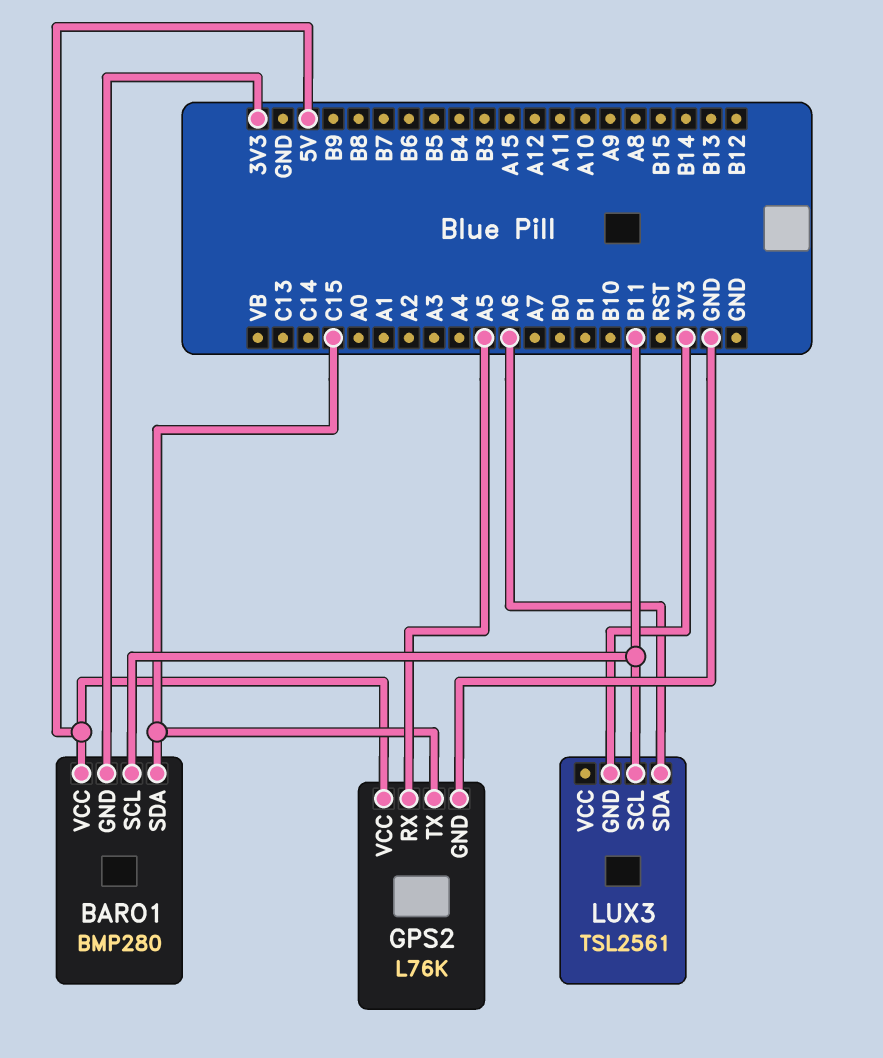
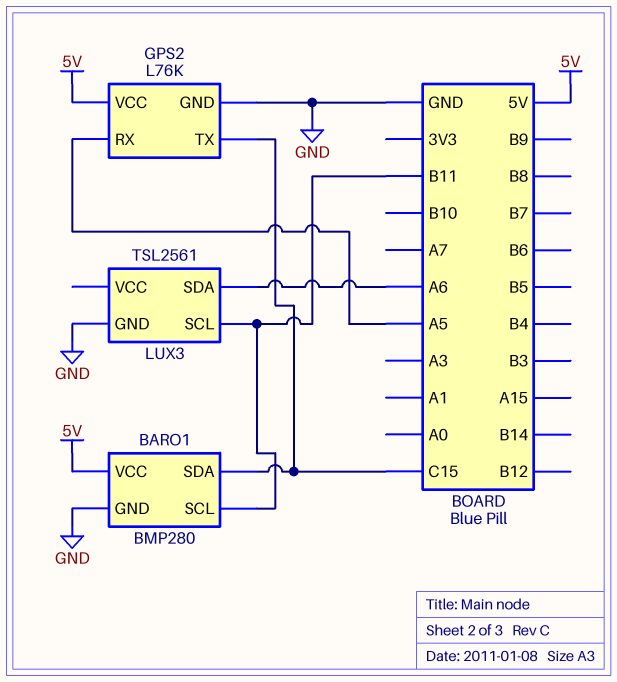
BARO1 pin GND: 3V3 -> GND
LUX3 pin GND: 3V3 -> GND

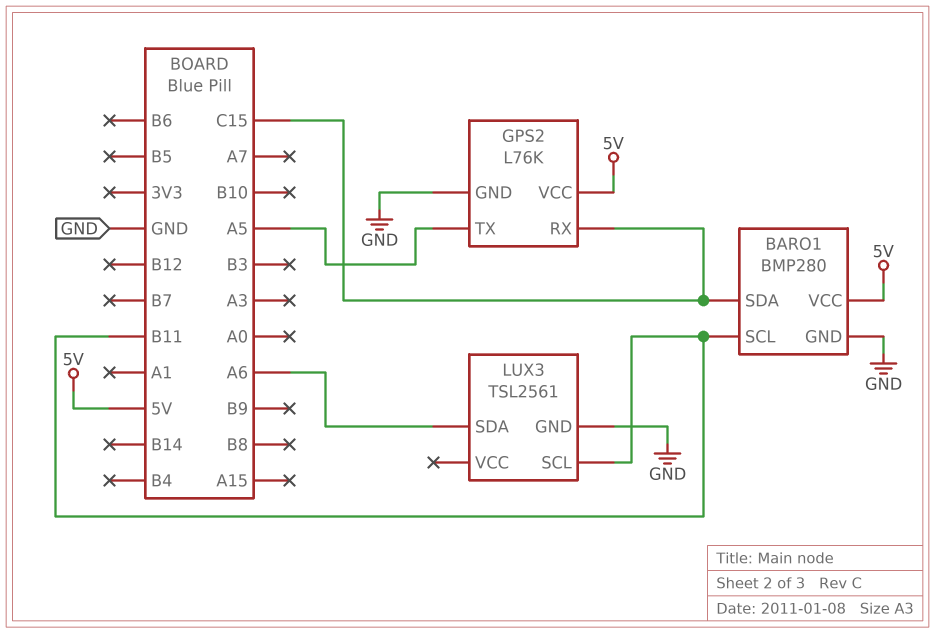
GPS2 pin RX: A5 -> C15
GPS2 pin TX: C15 -> A5

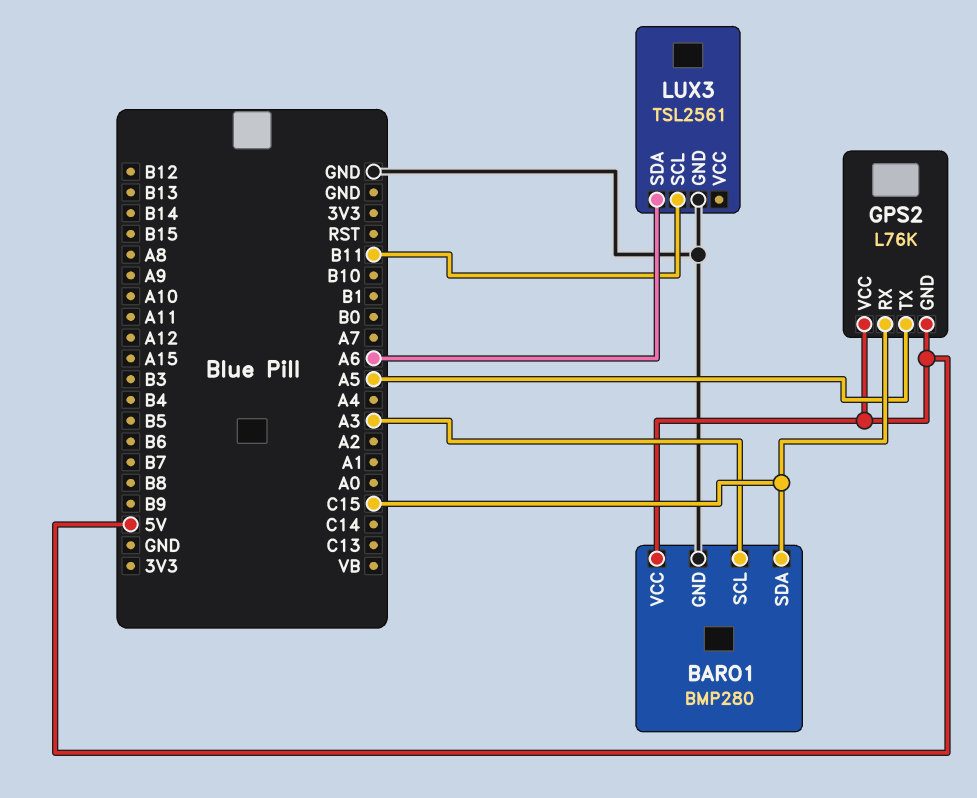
BARO1 pin SCL: B11 -> A3
GPS2 pin GND: GND -> 5V

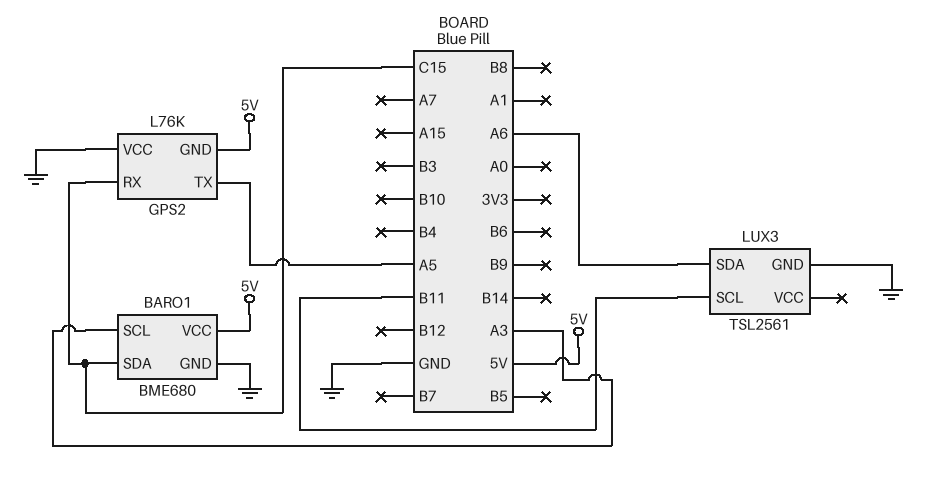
BARO1: BMP280 -> BME680
GPS2 pin VCC: 5V -> GND

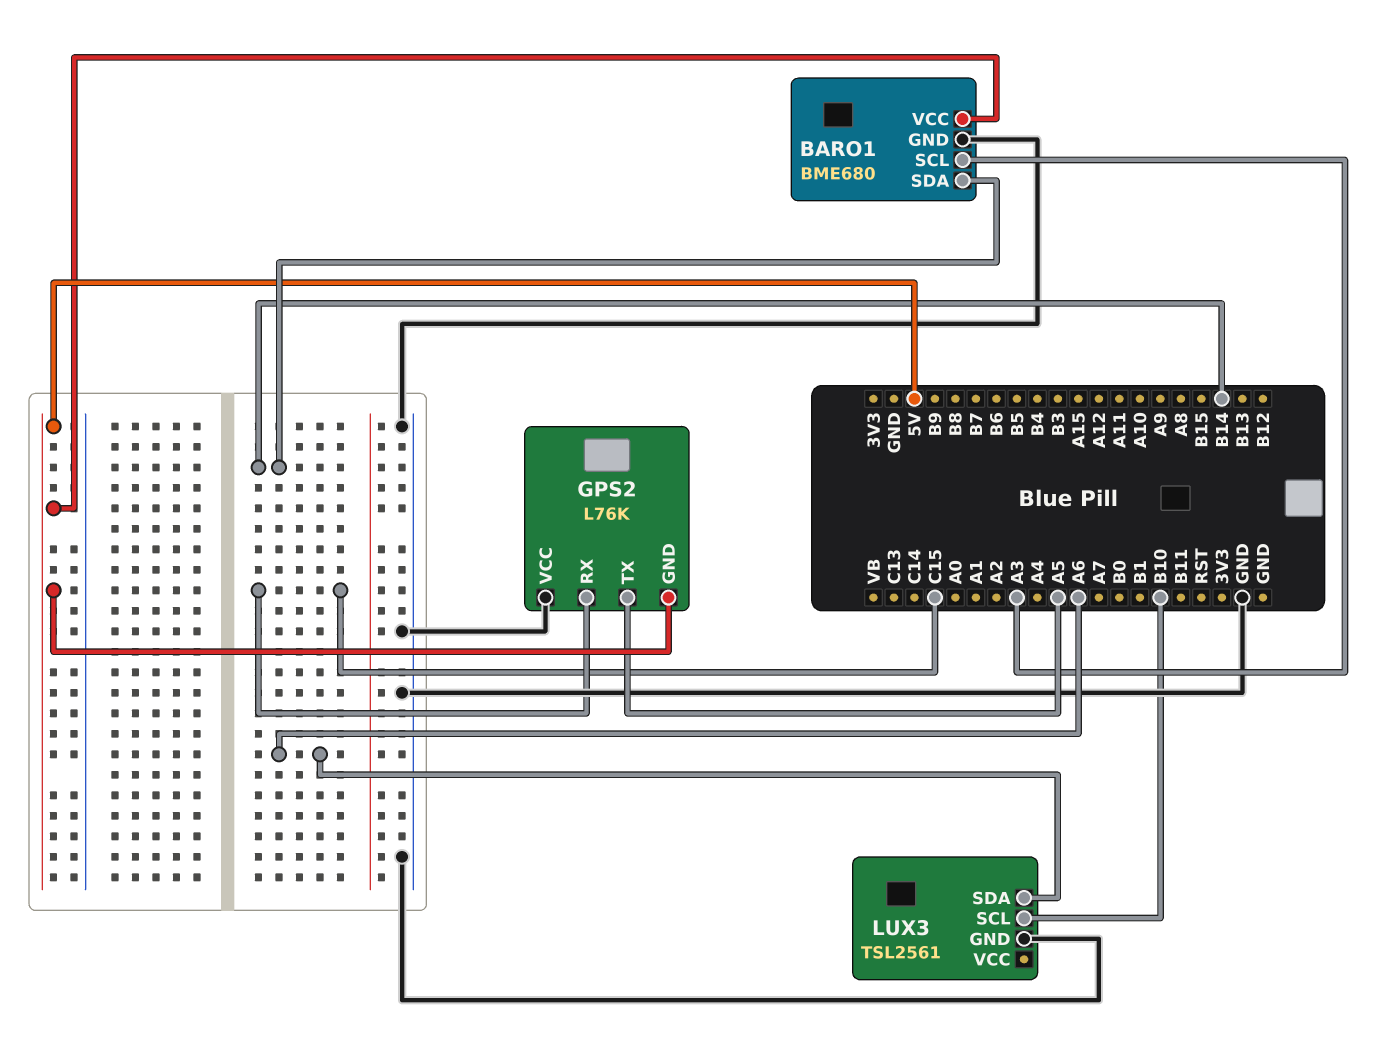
BARO1 pin SDA: C15 -> B14
LUX3 pin SCL: B11 -> B10

